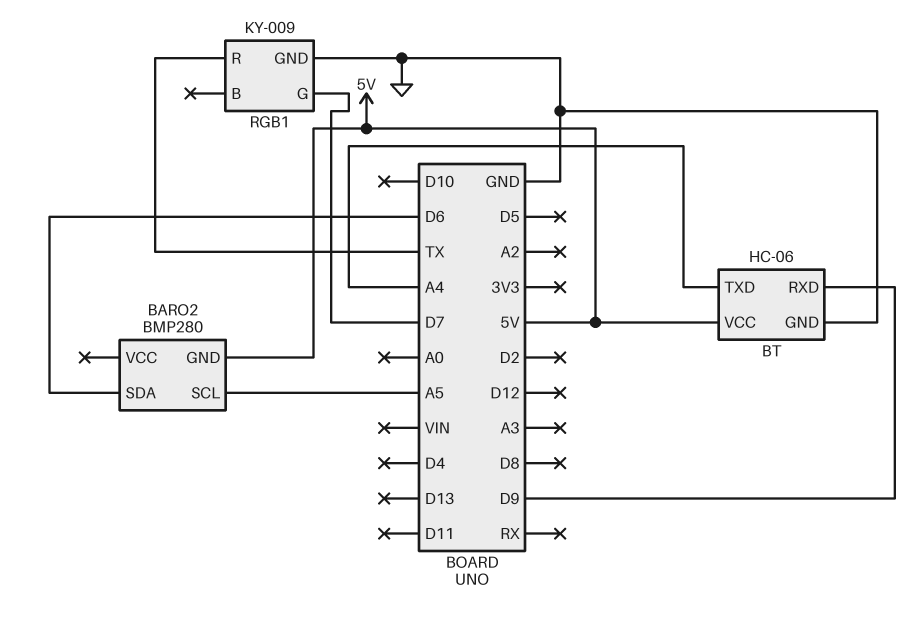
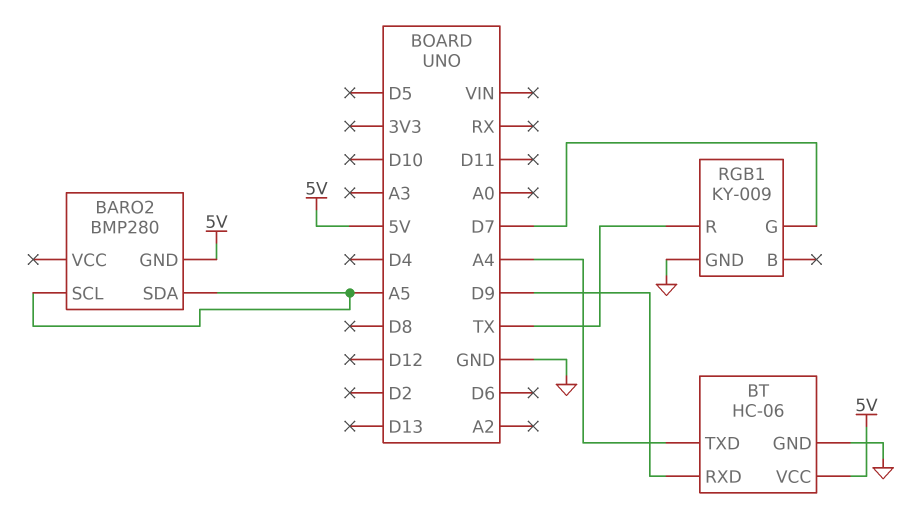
BARO2 pin SDA: D6 -> A5

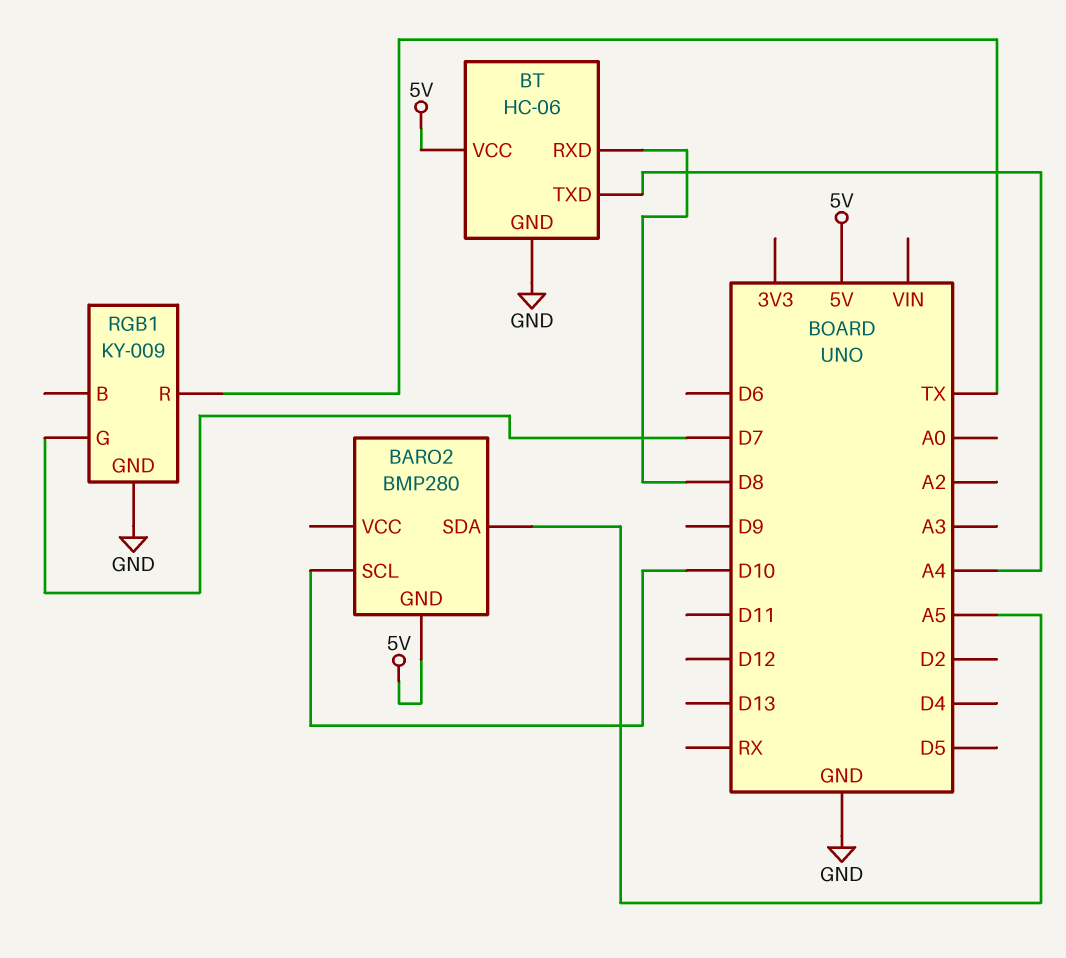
BARO2 pin SCL: A5 -> D10
BT pin RXD: D9 -> D8

